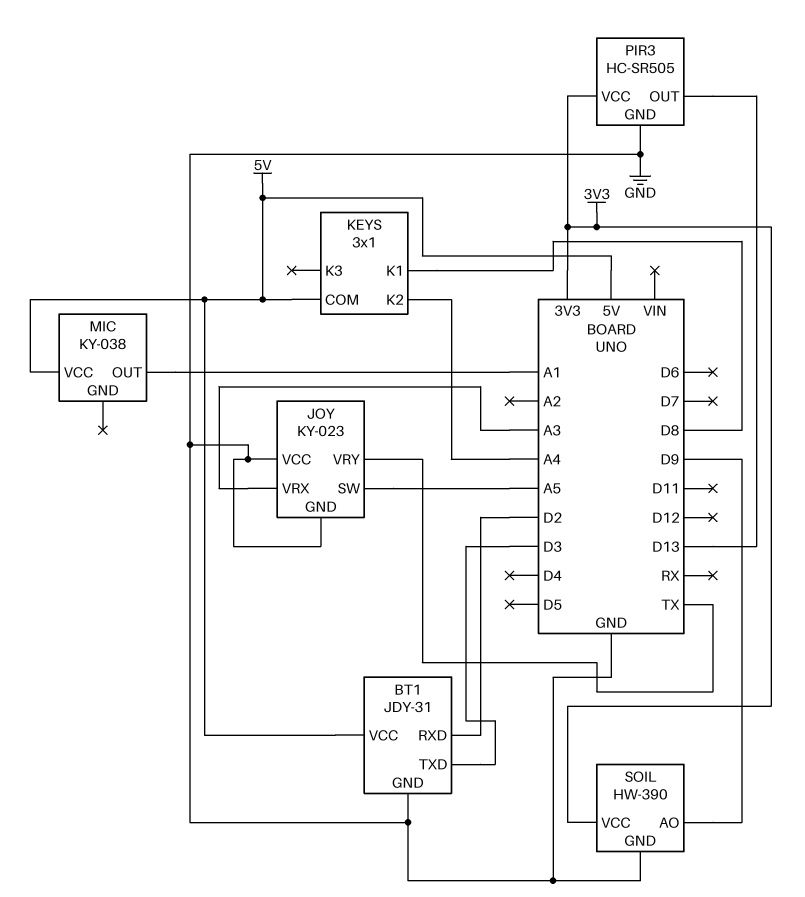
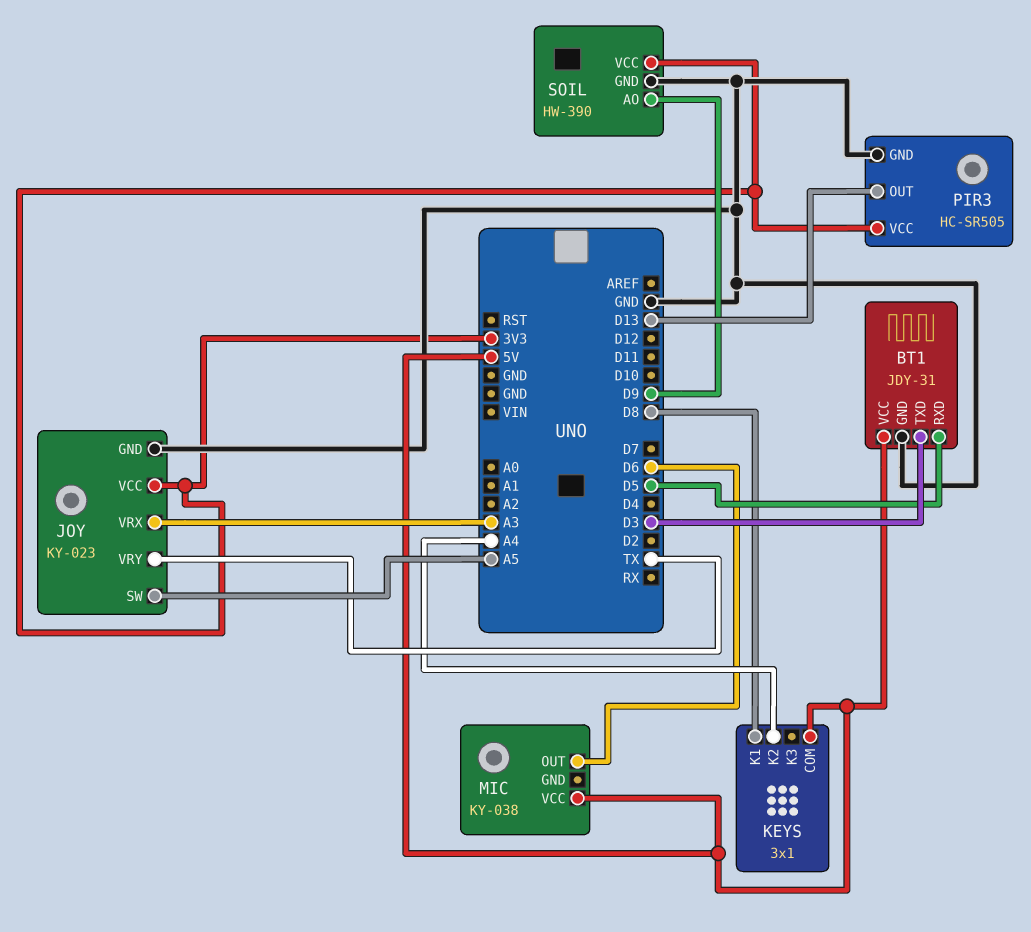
BT1 pin RXD: D2 -> D5
JOY pin VCC: GND -> 3V3
MIC pin OUT: A1 -> D6

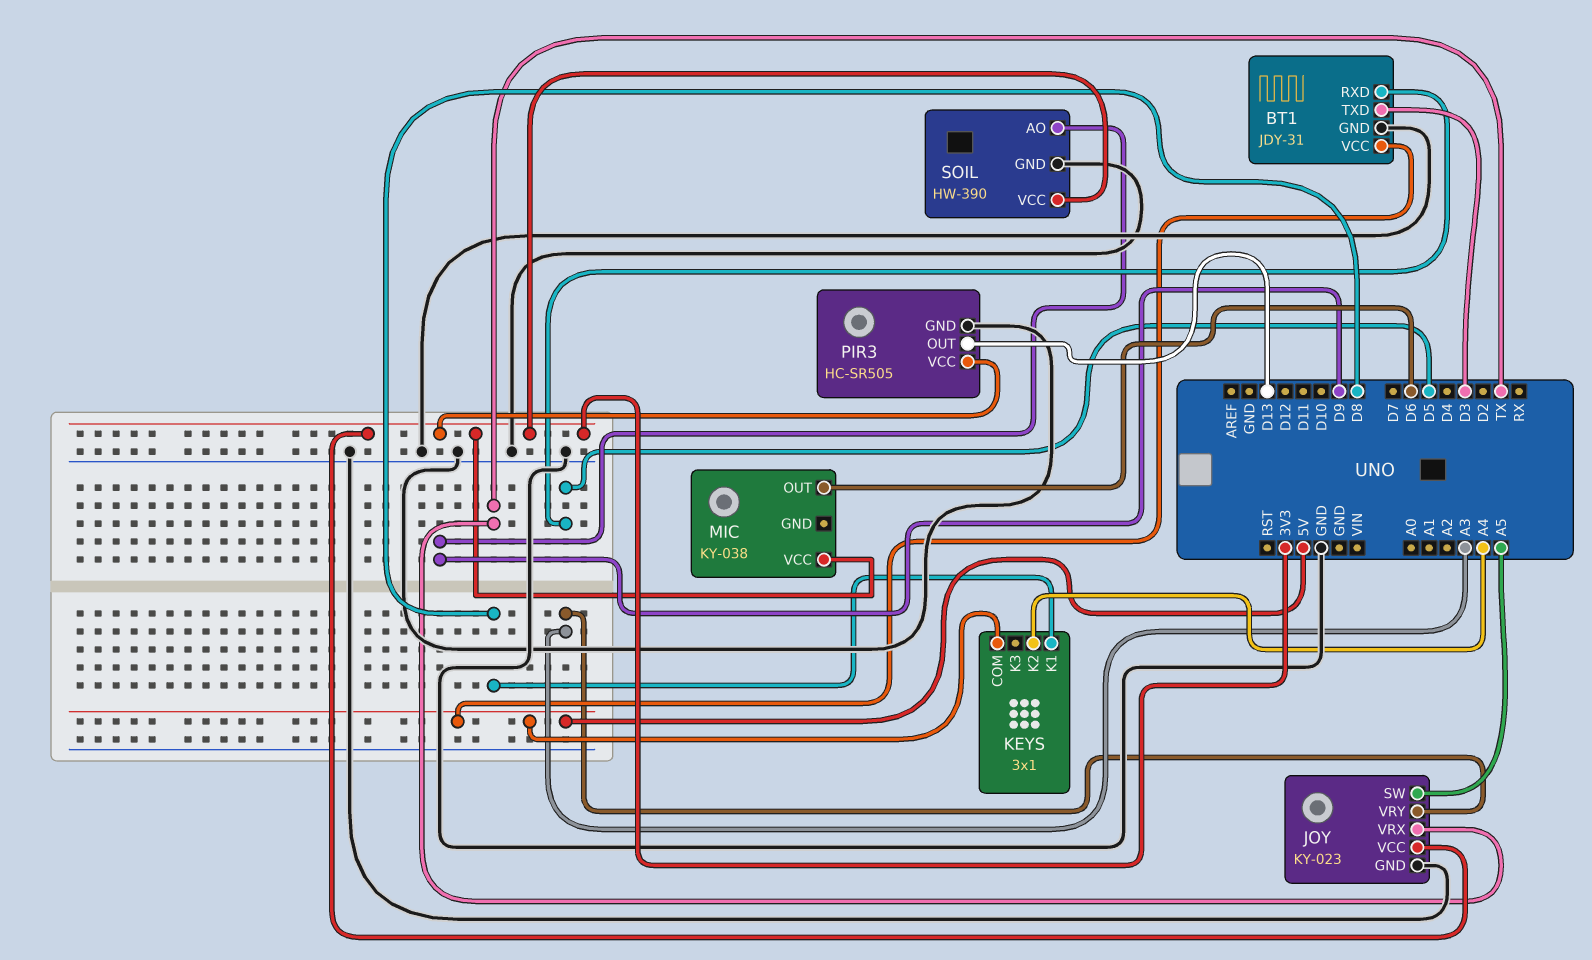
JOY pin VRX: A3 -> TX
JOY pin VRY: TX -> A3
MIC pin VCC: 5V -> 3V3

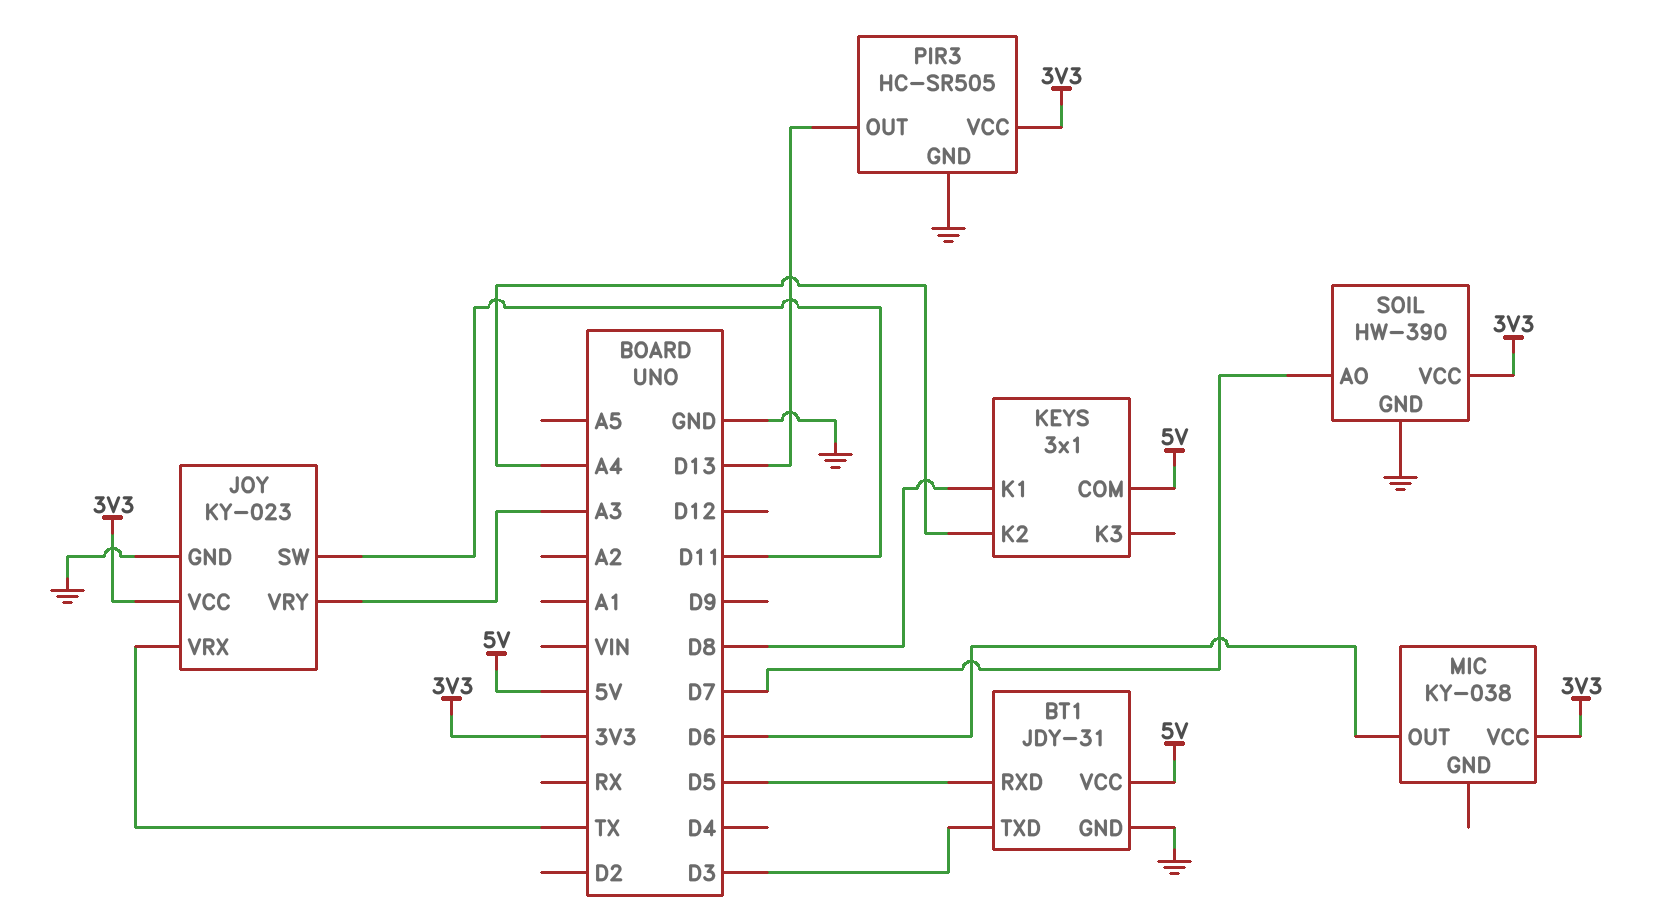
JOY pin SW: A5 -> D11
SOIL pin AO: D9 -> D7

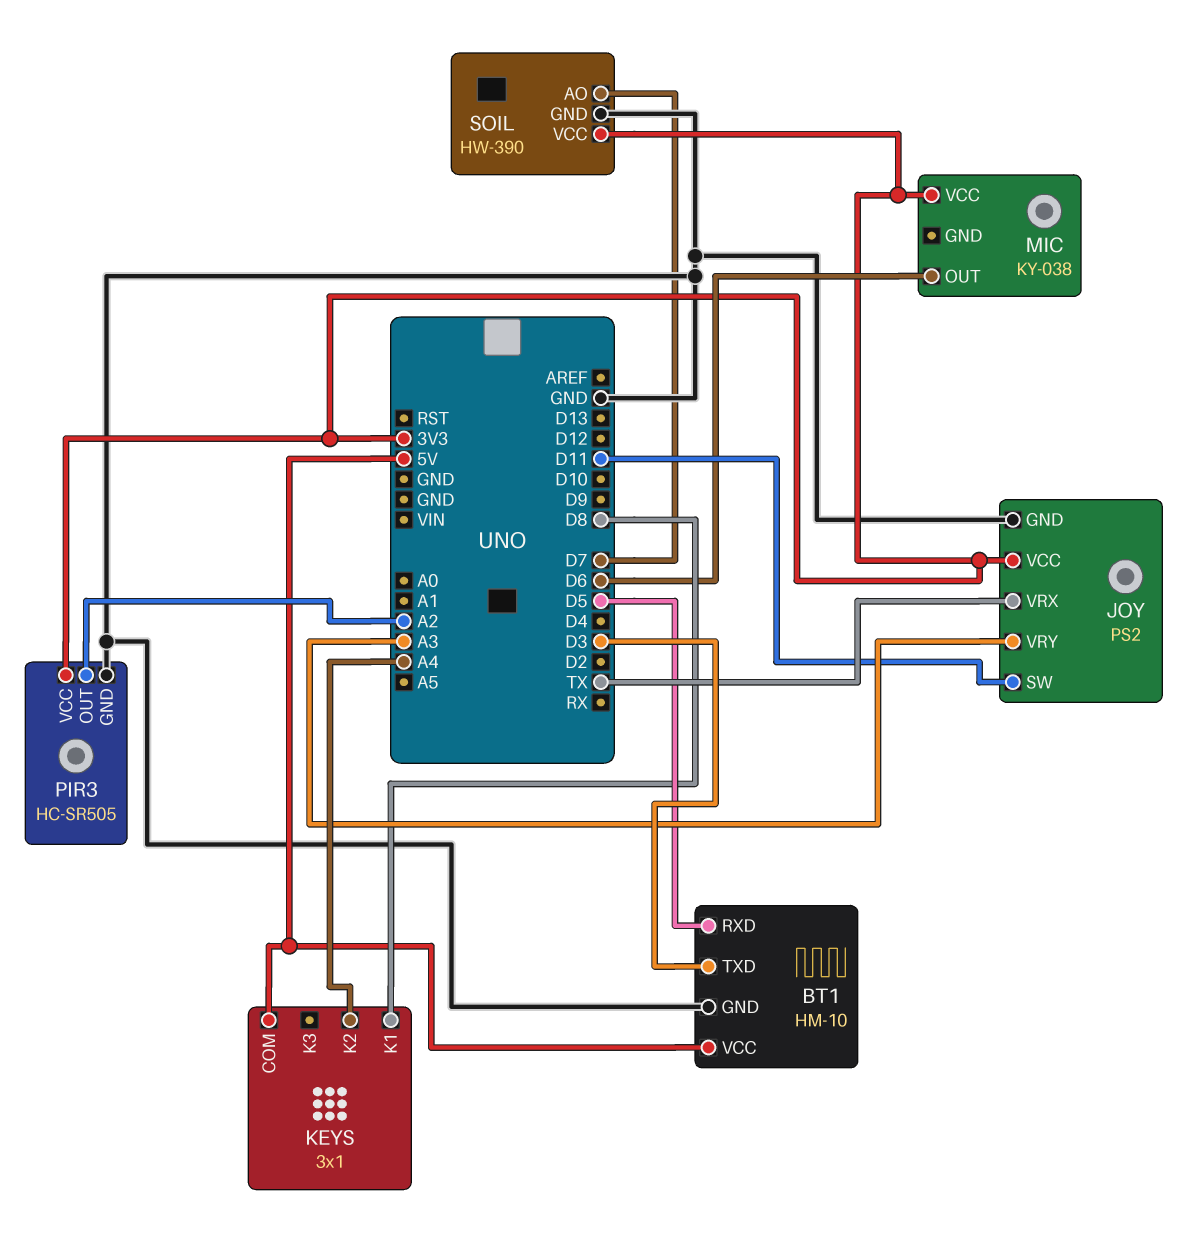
BT1: JDY-31 -> HM-10
JOY: KY-023 -> PS2
PIR3 pin OUT: D13 -> A2

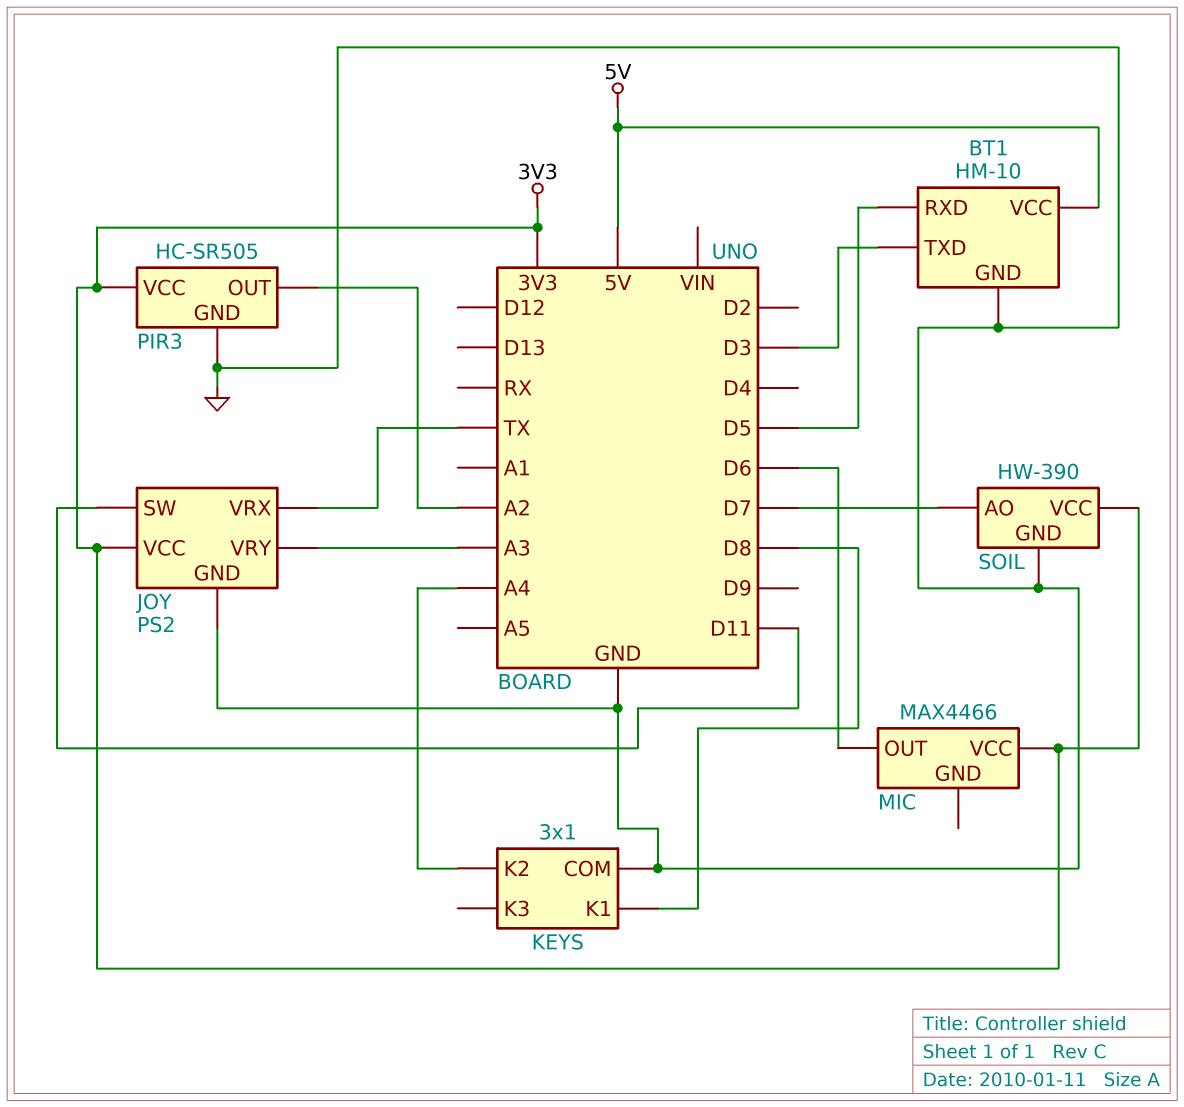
KEYS pin COM: 5V -> GND
MIC: KY-038 -> MAX4466

